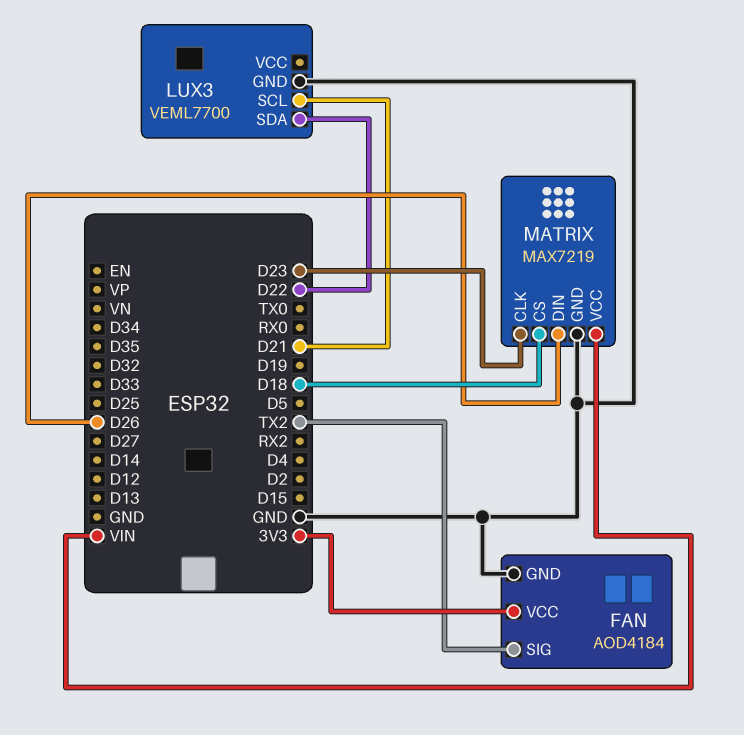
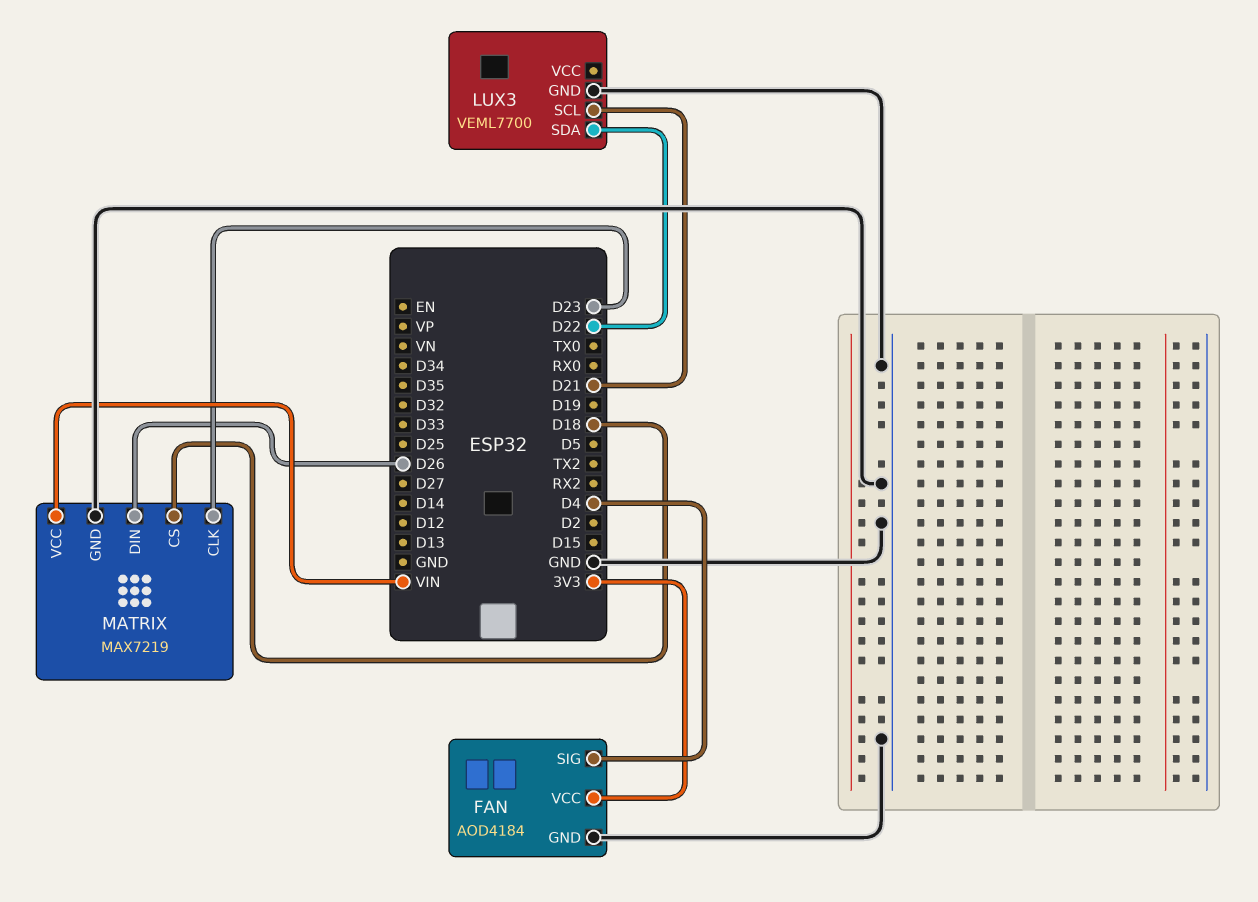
FAN pin SIG: TX2 -> D4

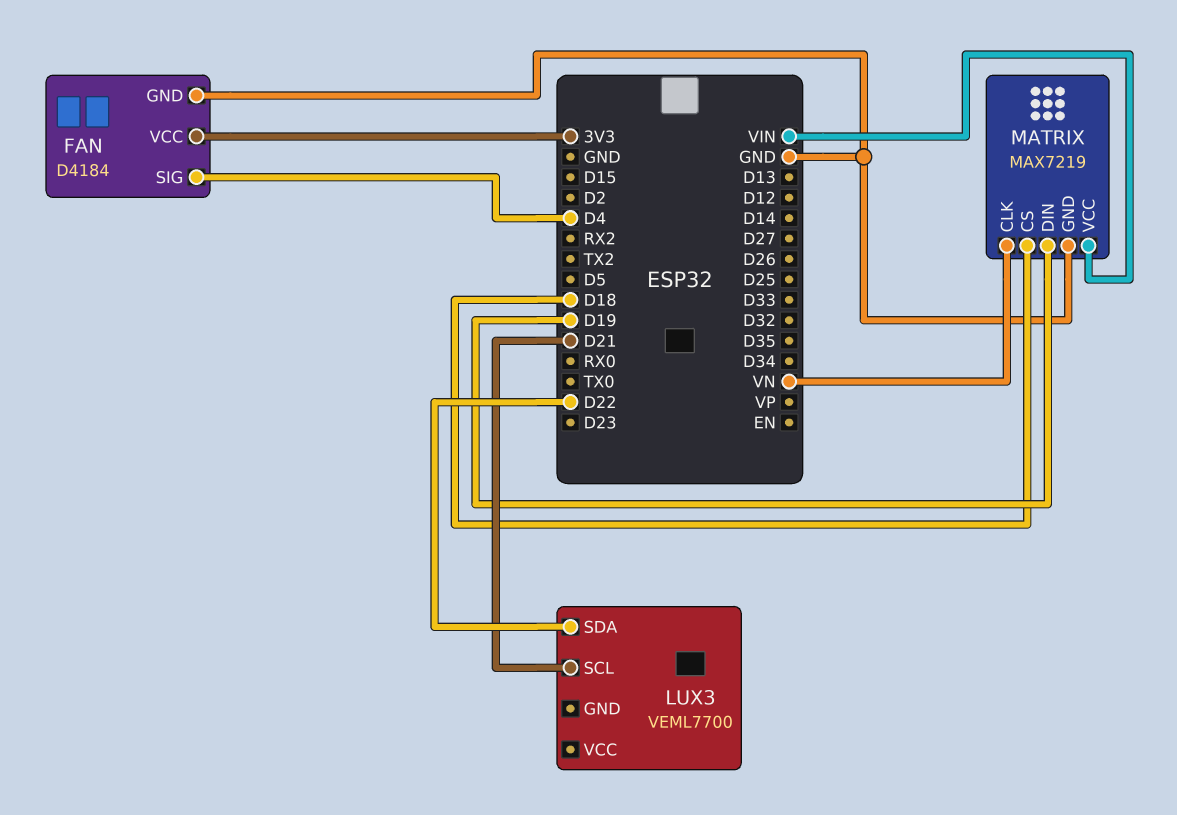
FAN: AOD4184 -> D4184
LUX3 pin GND: GND -> none
MATRIX pin CLK: D23 -> VN
MATRIX pin DIN: D26 -> D19

